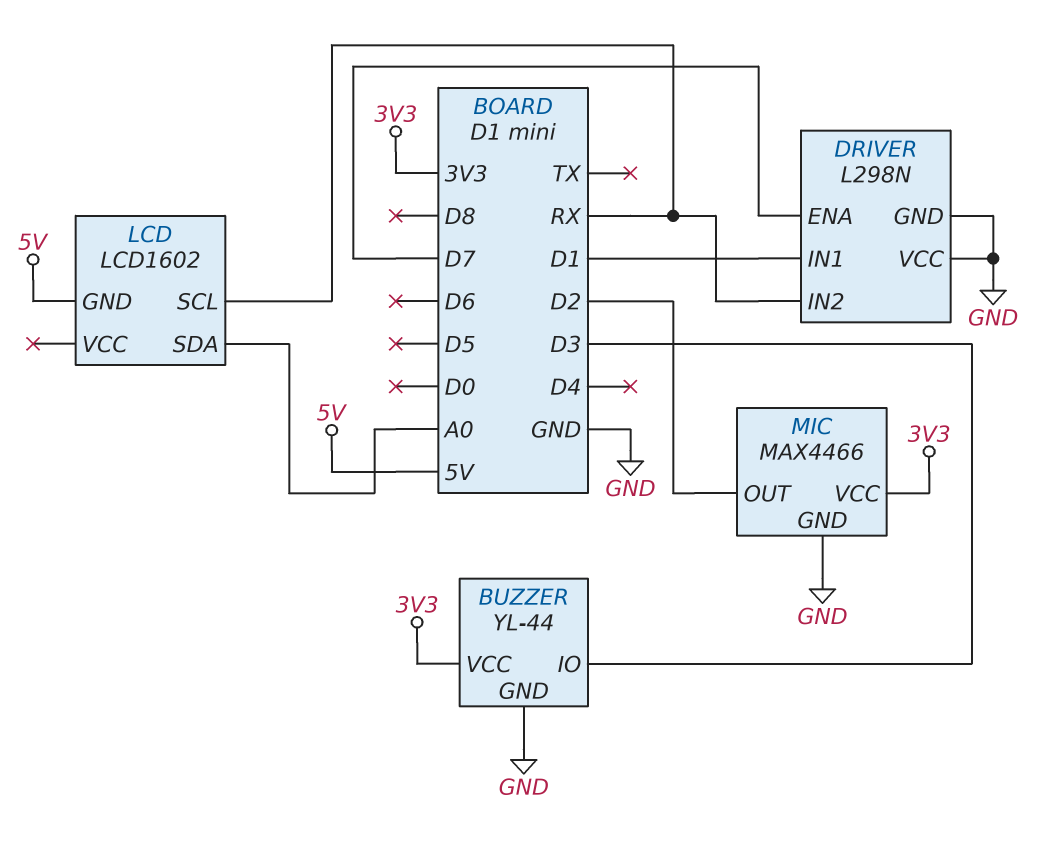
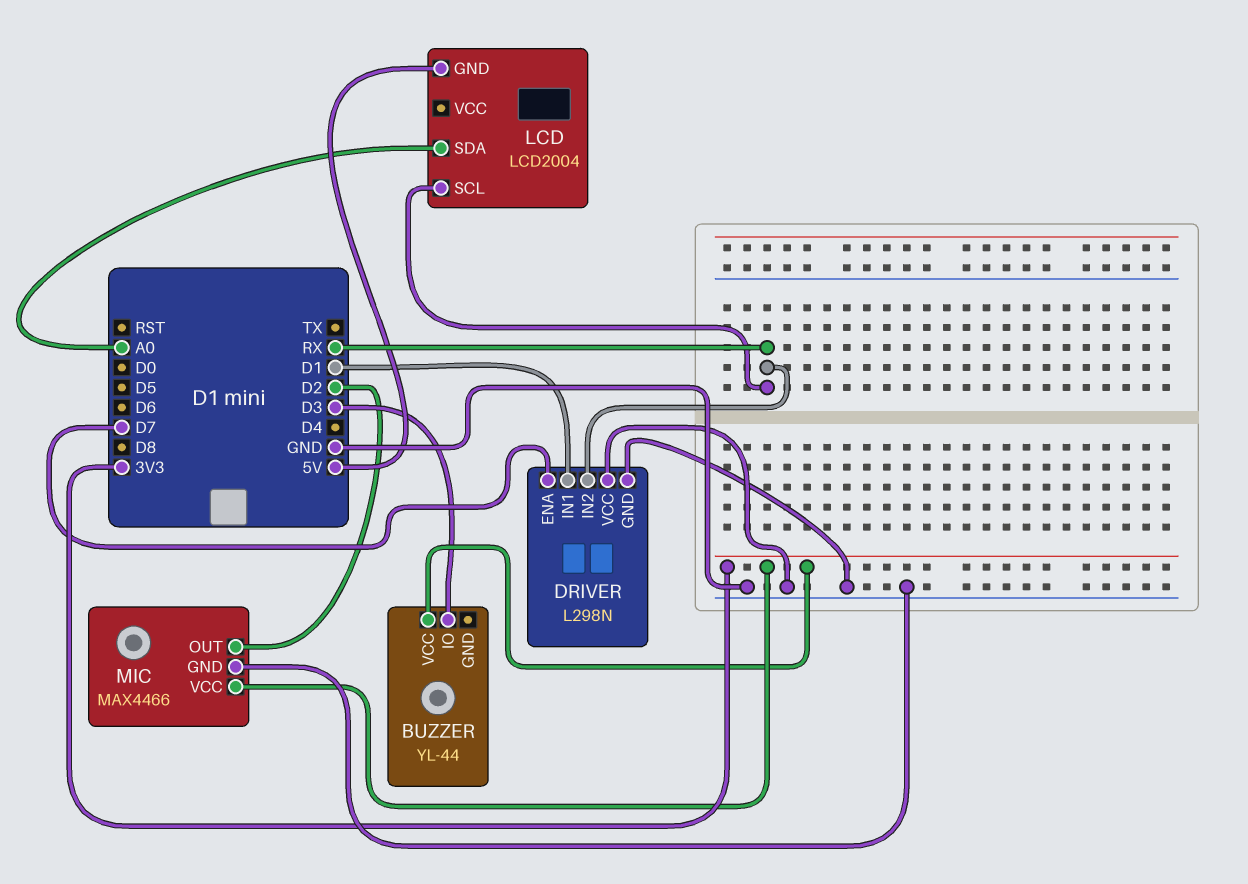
BUZZER pin GND: GND -> none
LCD: LCD1602 -> LCD2004

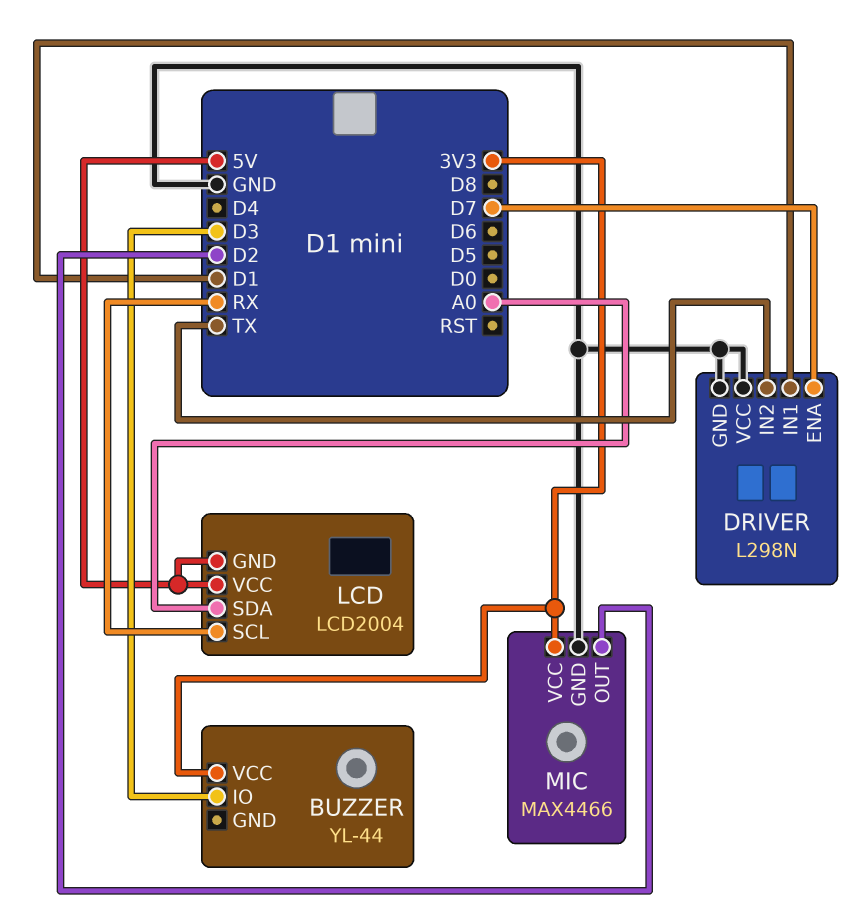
DRIVER pin IN2: RX -> TX
LCD pin VCC: none -> 5V

